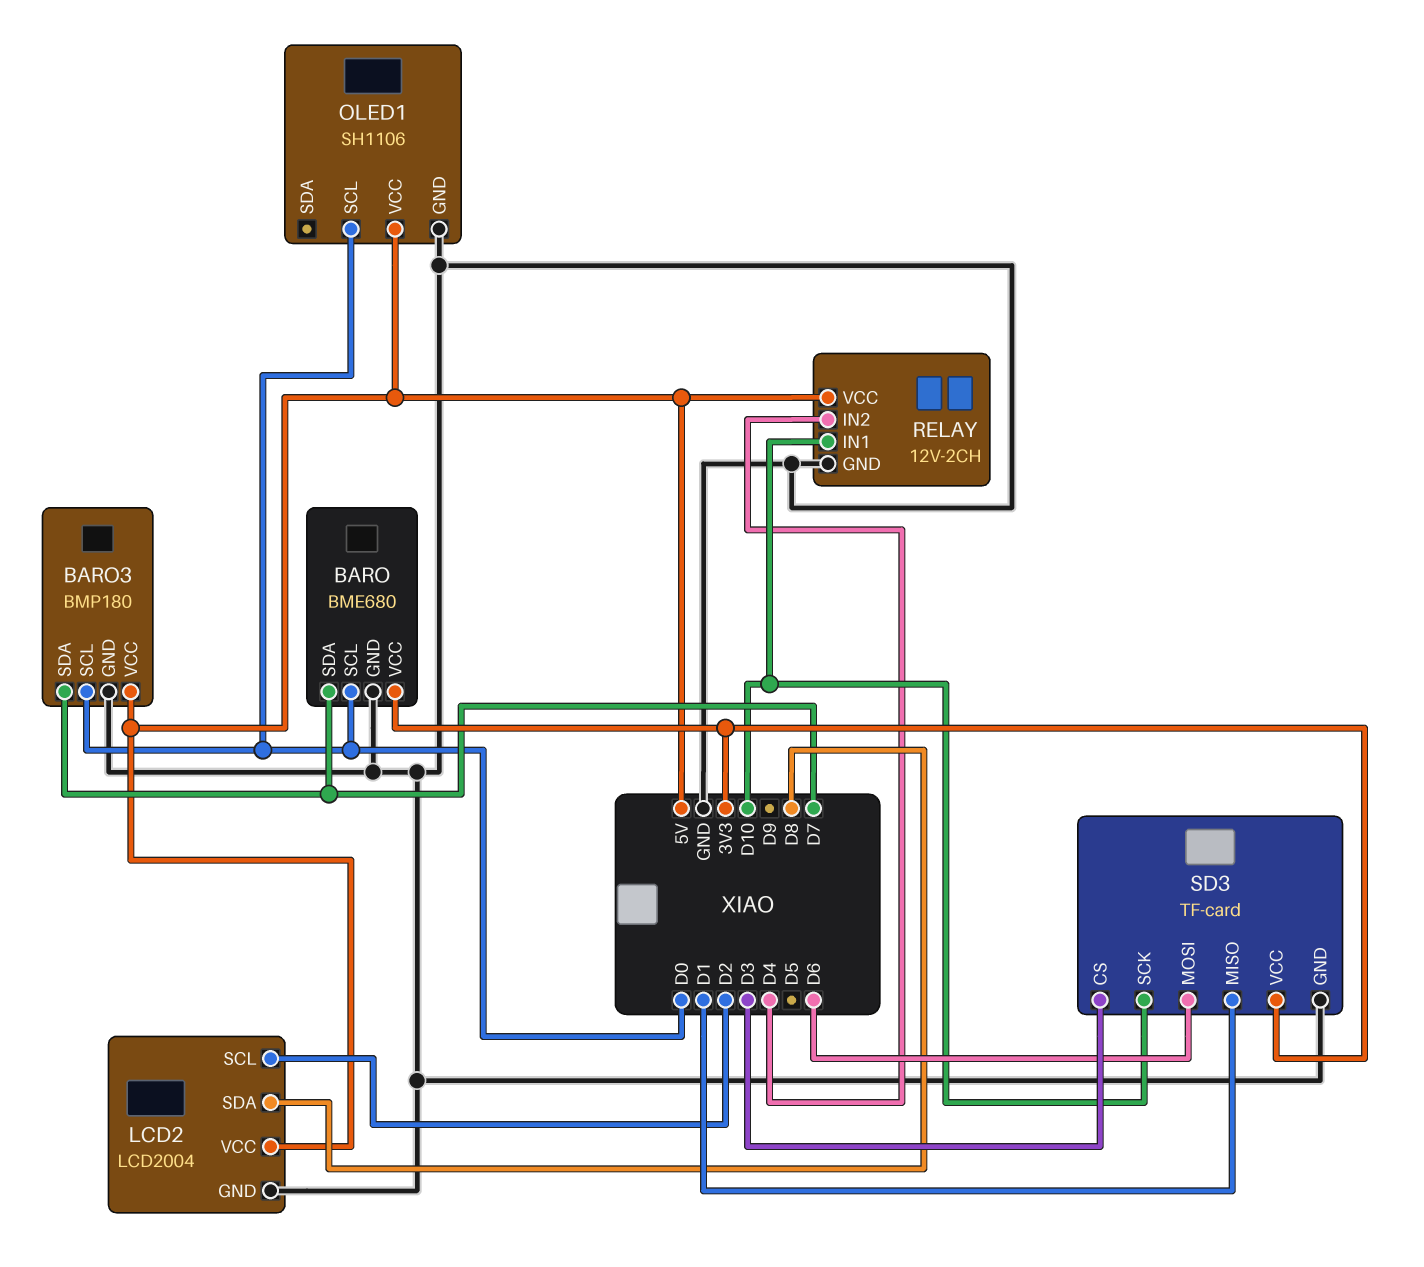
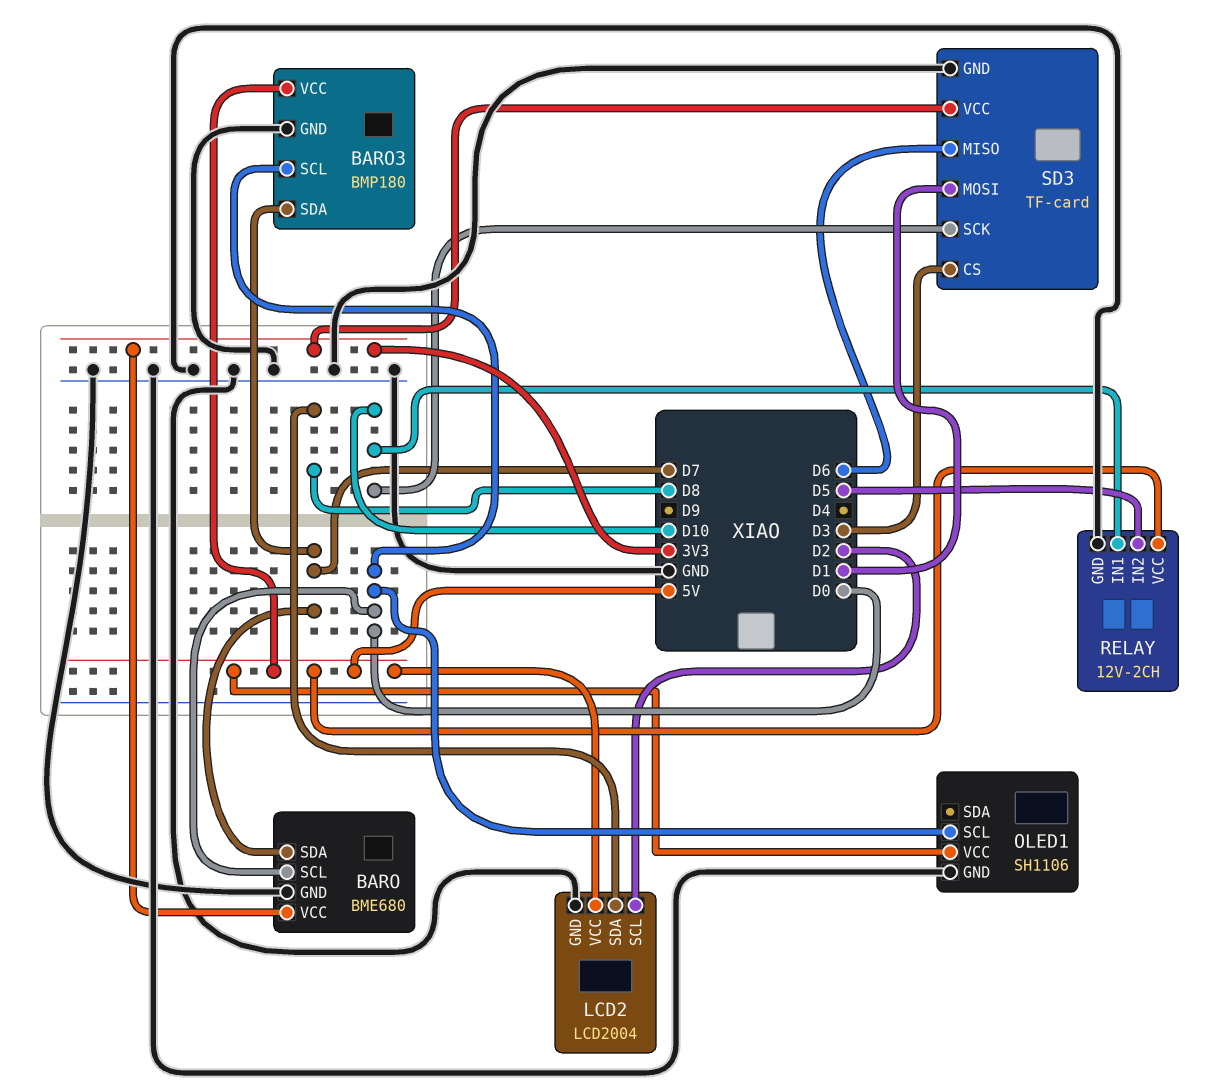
RELAY pin IN2: D4 -> D5
SD3 pin MISO: D1 -> D6
SD3 pin MOSI: D6 -> D1

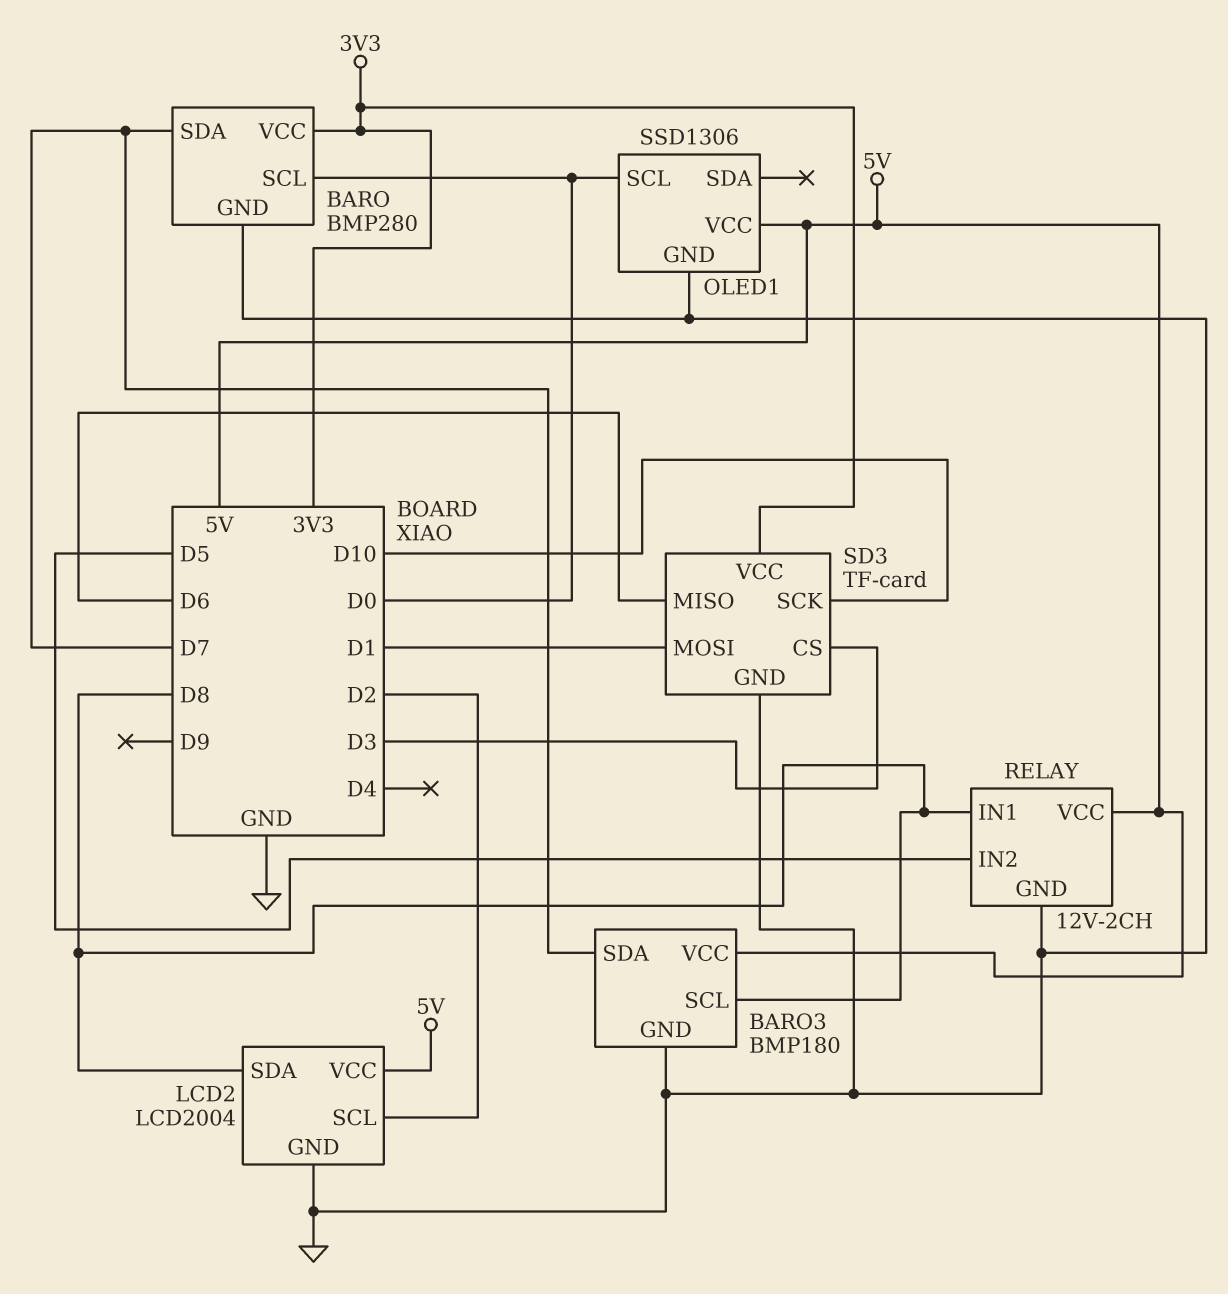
BARO: BME680 -> BMP280
BARO3 pin SCL: D0 -> D8
OLED1: SH1106 -> SSD1306
RELAY pin IN1: D10 -> D8

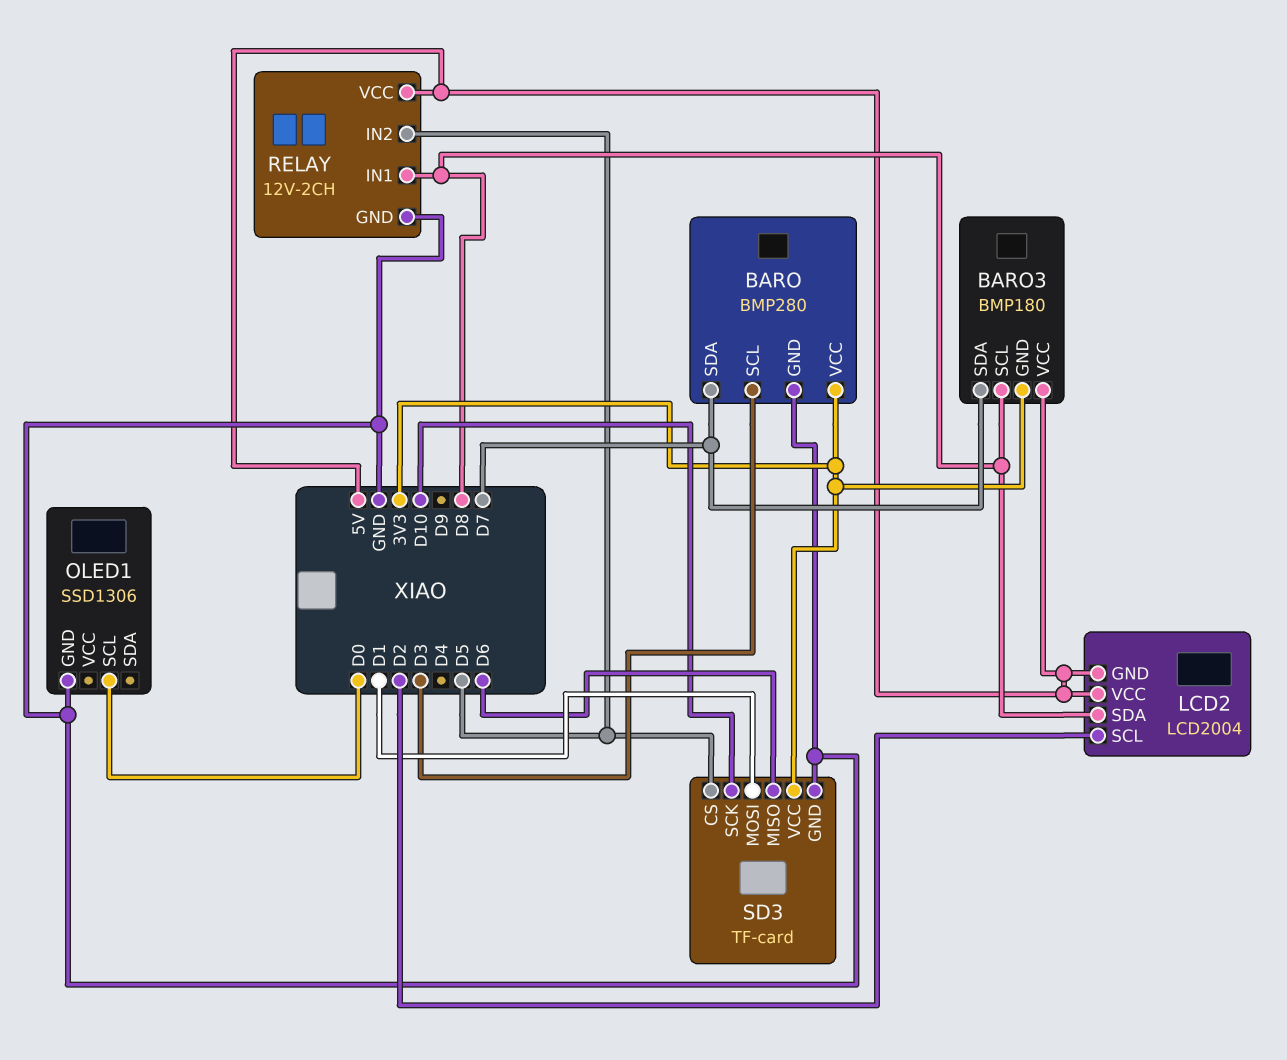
BARO pin SCL: D0 -> D3
BARO3 pin GND: GND -> 3V3
LCD2 pin GND: GND -> 5V
OLED1 pin VCC: 5V -> none
SD3 pin CS: D3 -> D5

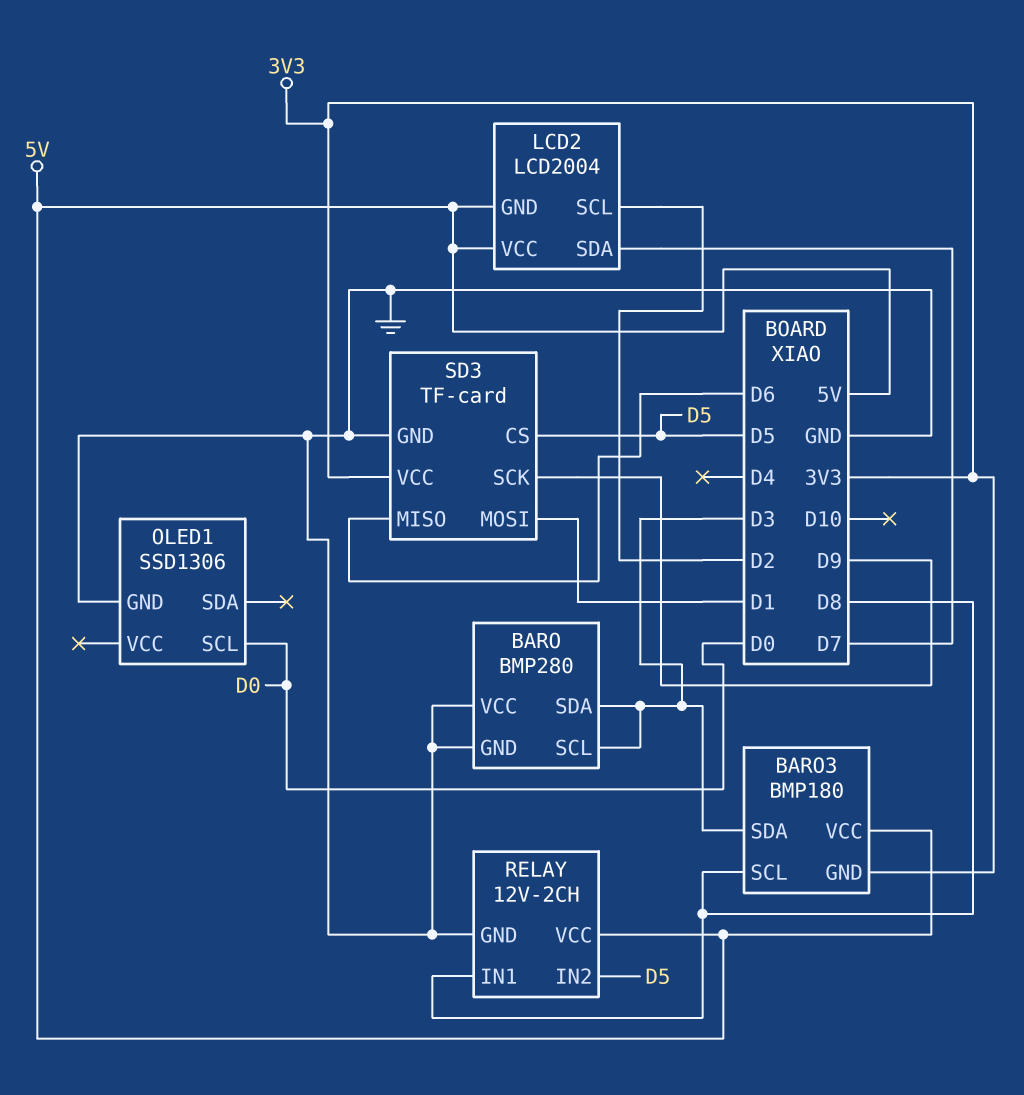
BARO pin SDA: D7 -> D3
BARO pin VCC: 3V3 -> GND
BARO3 pin SDA: D7 -> D3
LCD2 pin SDA: D8 -> D7
SD3 pin SCK: D10 -> D9

